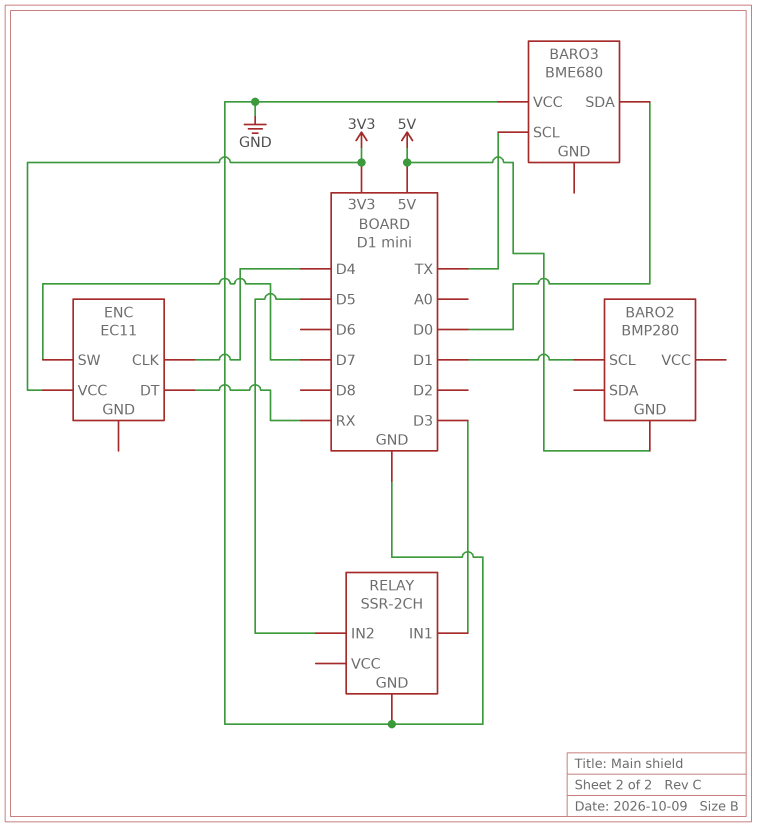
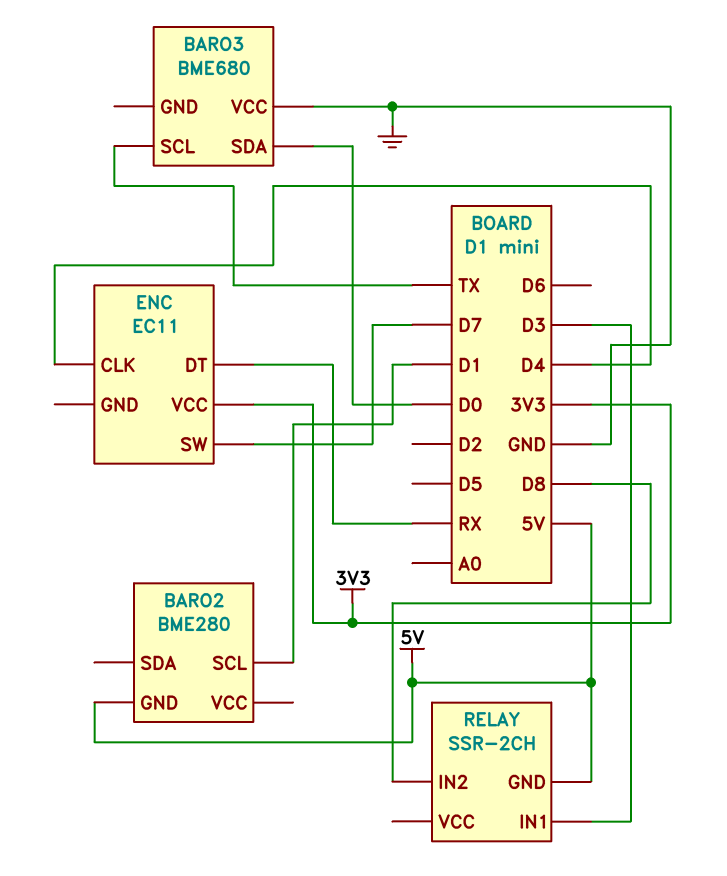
BARO2: BMP280 -> BME280
RELAY pin GND: GND -> 5V
RELAY pin IN2: D5 -> D8

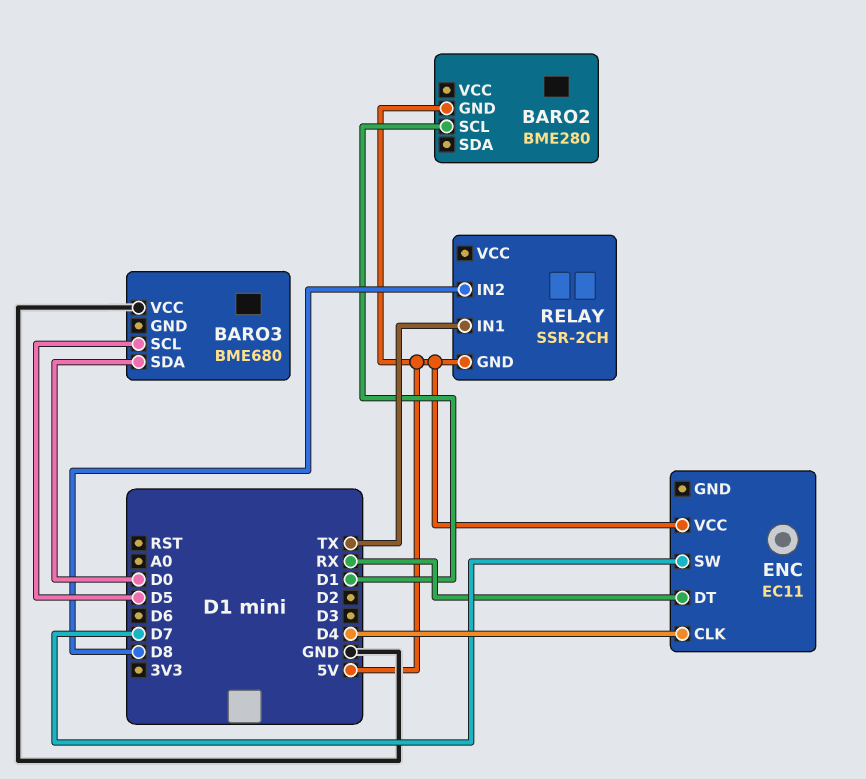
BARO3 pin SCL: TX -> D5
ENC pin VCC: 3V3 -> 5V
RELAY pin IN1: D3 -> TX

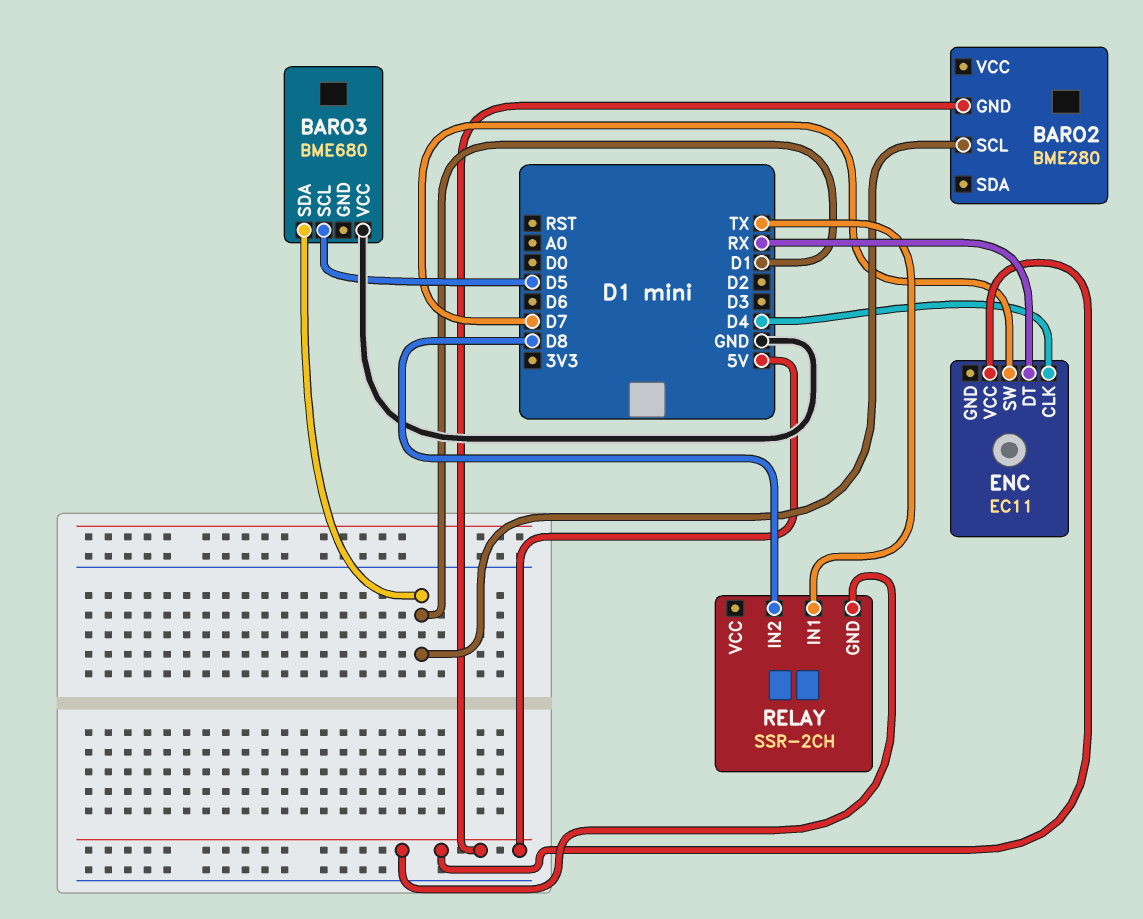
BARO3 pin SDA: D0 -> D1

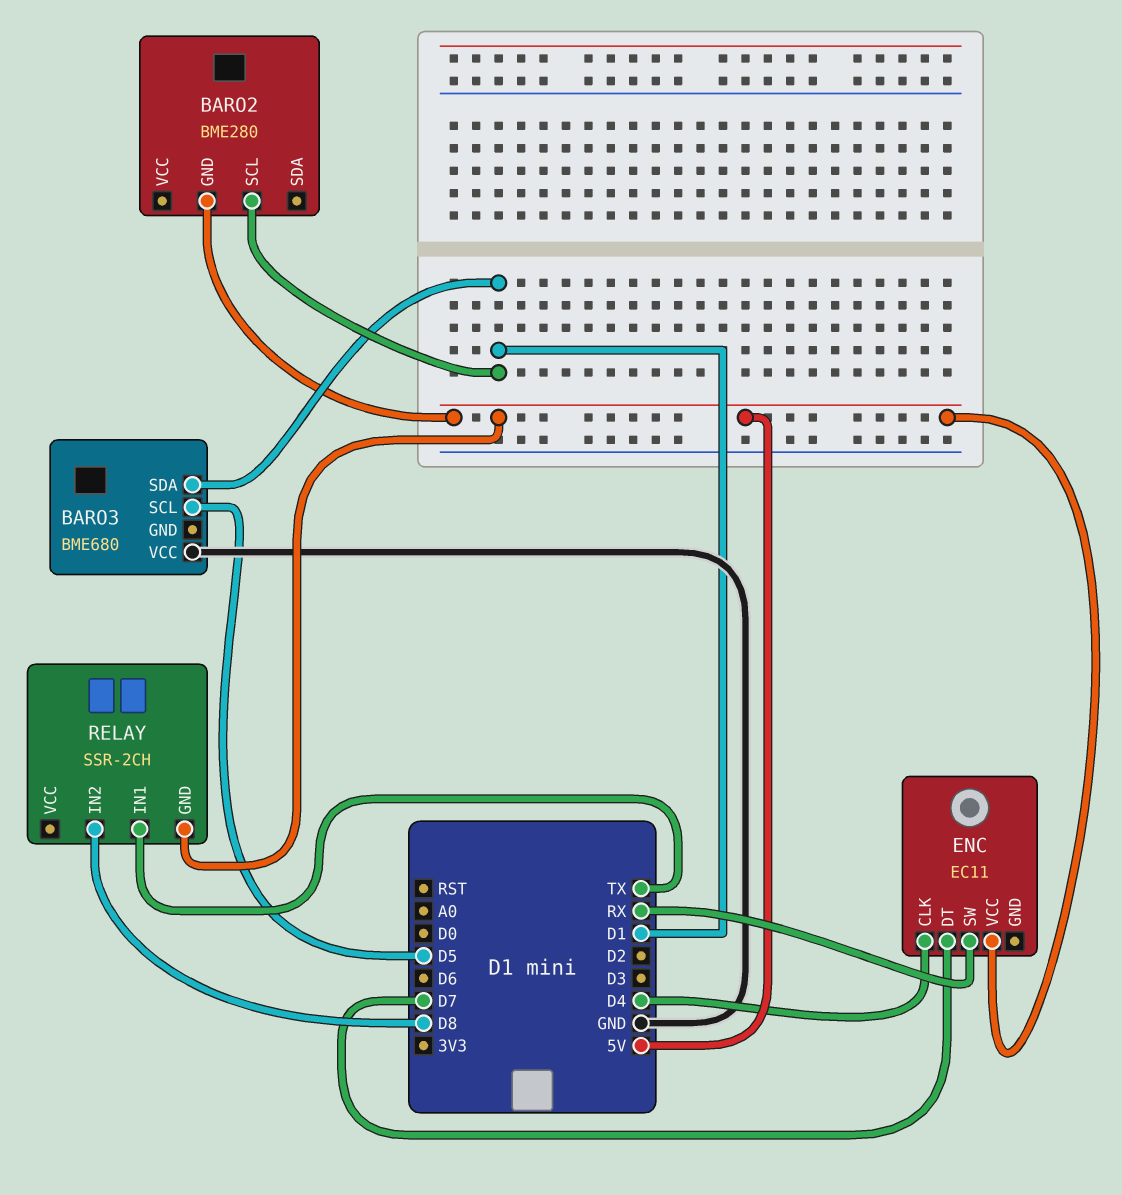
ENC pin DT: RX -> D7
ENC pin SW: D7 -> RX

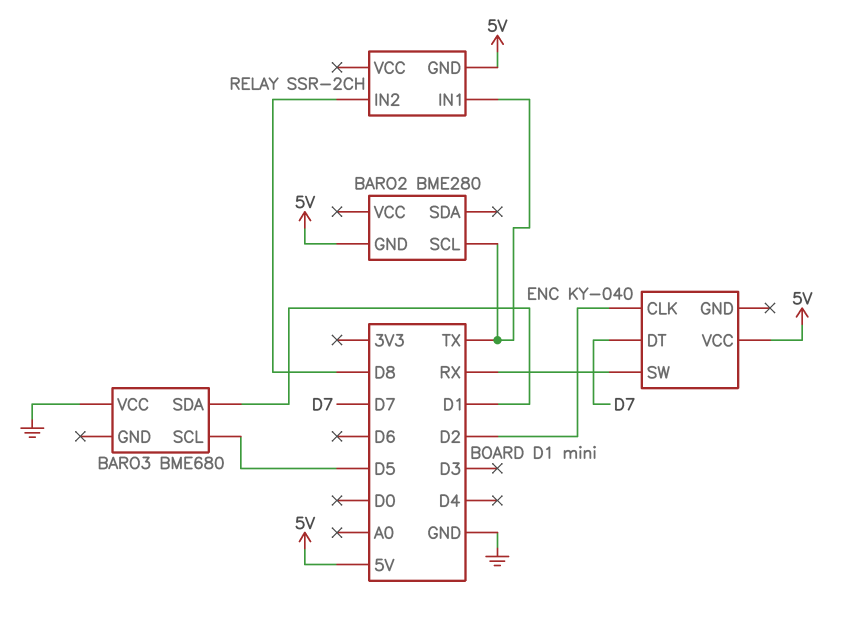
BARO2 pin SCL: D1 -> TX
ENC: EC11 -> KY-040
ENC pin CLK: D4 -> D2

